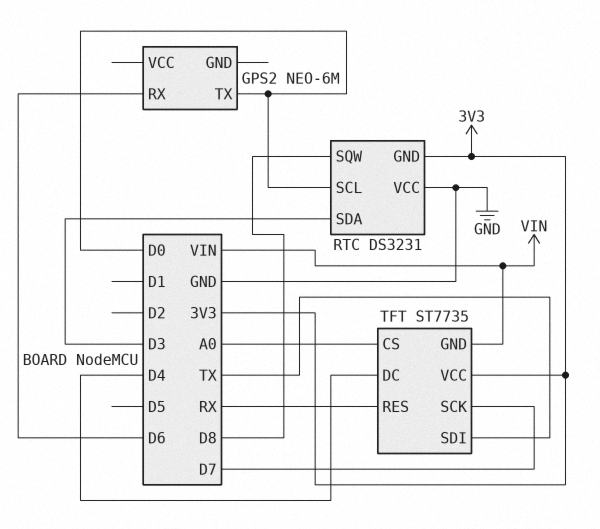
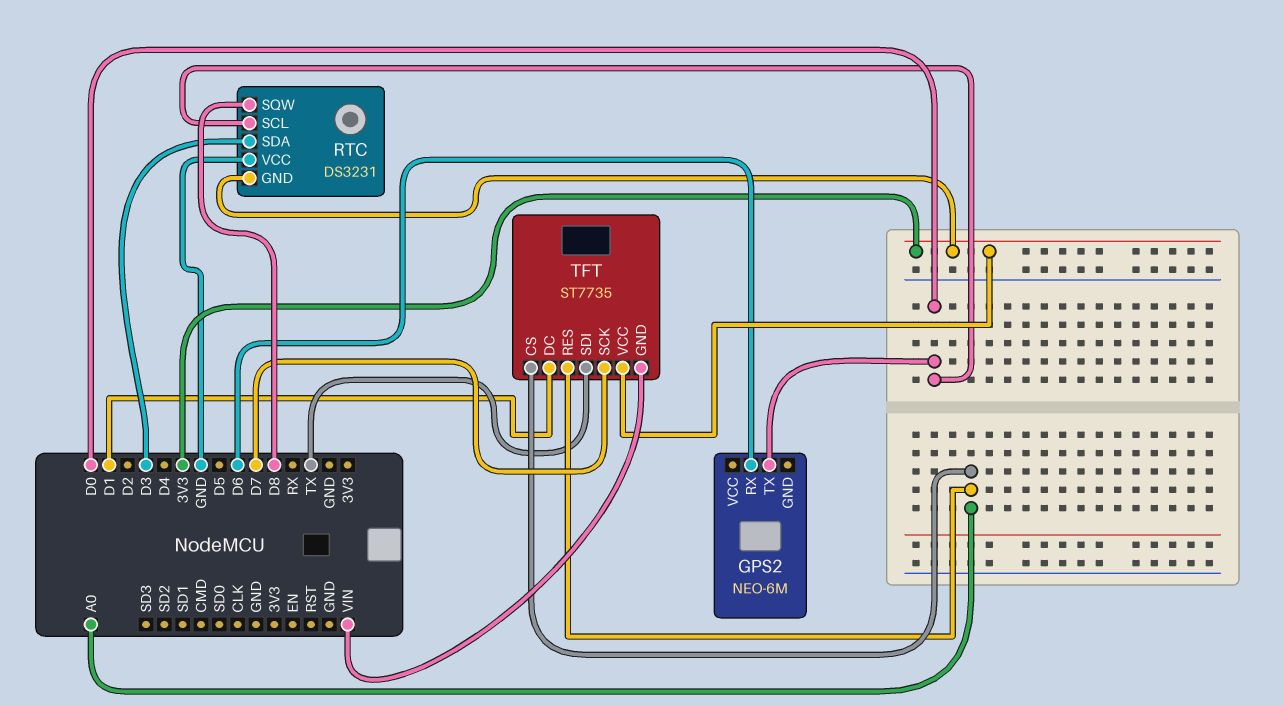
TFT pin DC: D4 -> D1
TFT pin RES: RX -> A0

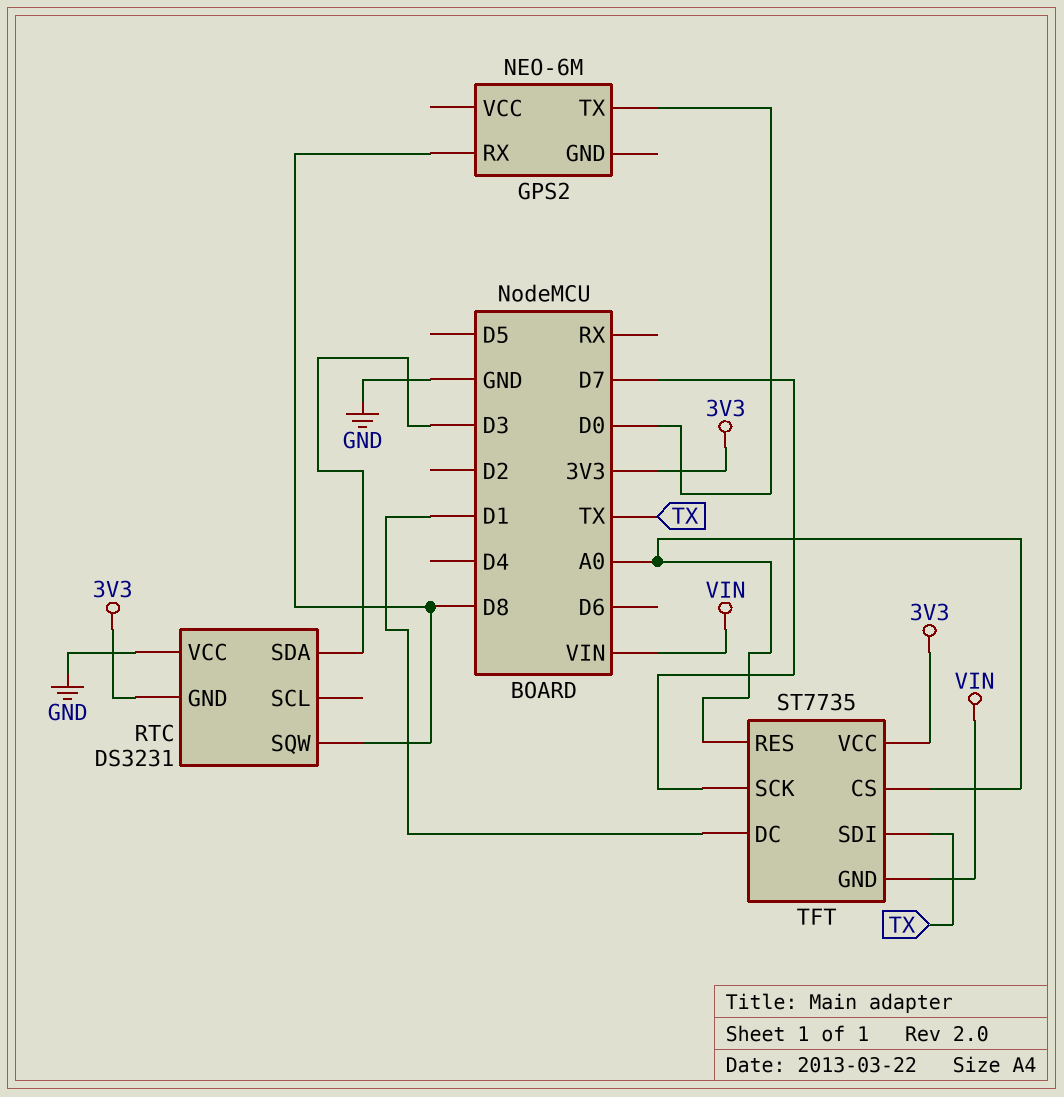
GPS2 pin RX: D6 -> D8
RTC pin SCL: D0 -> none

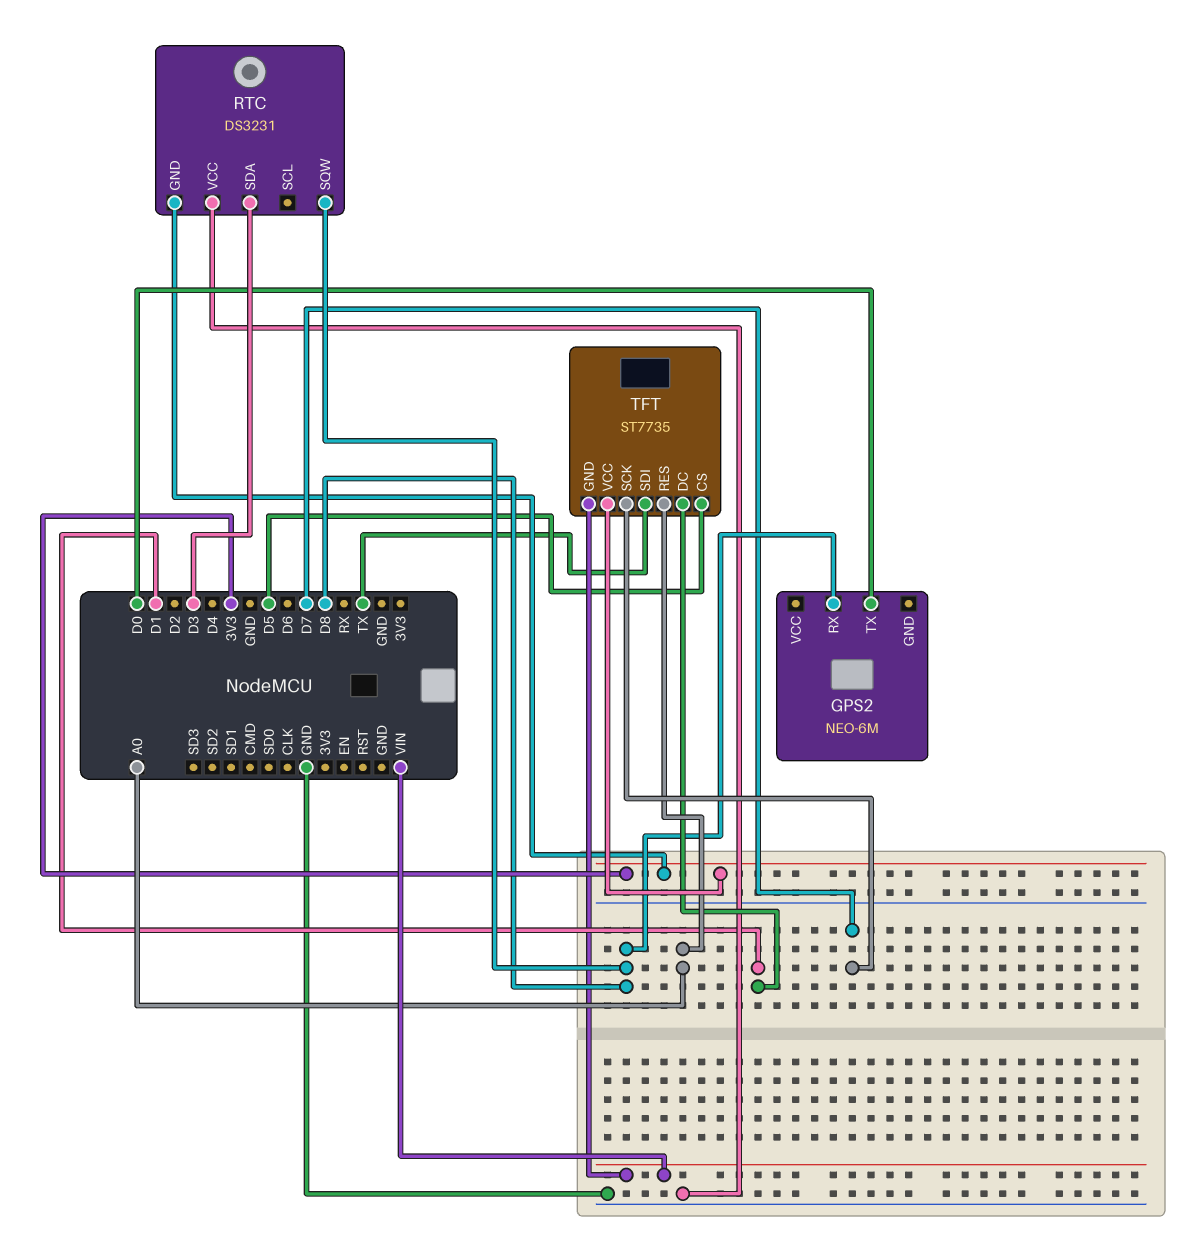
TFT pin CS: A0 -> D5

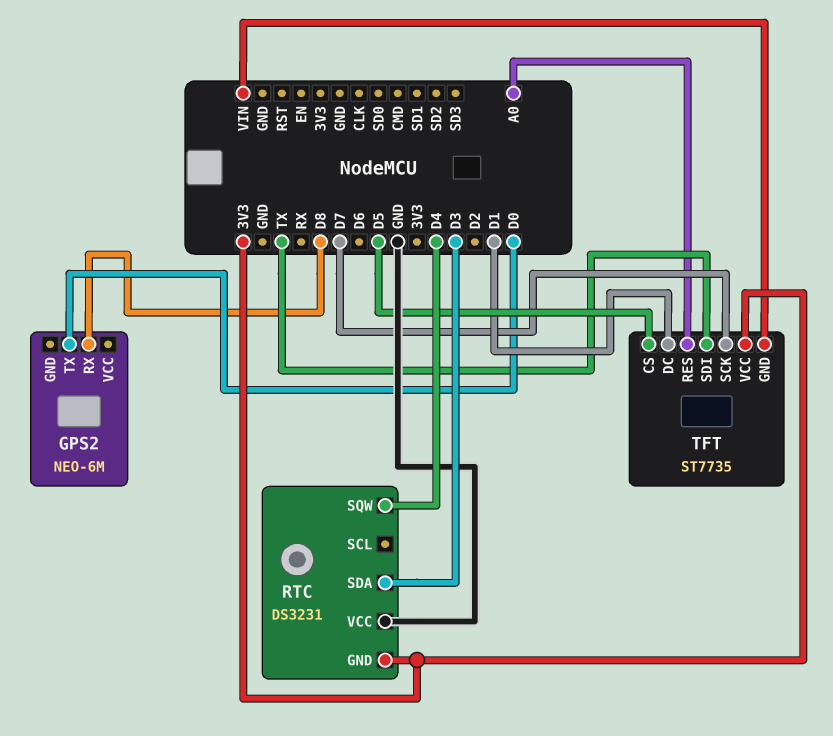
RTC pin SQW: D8 -> D4

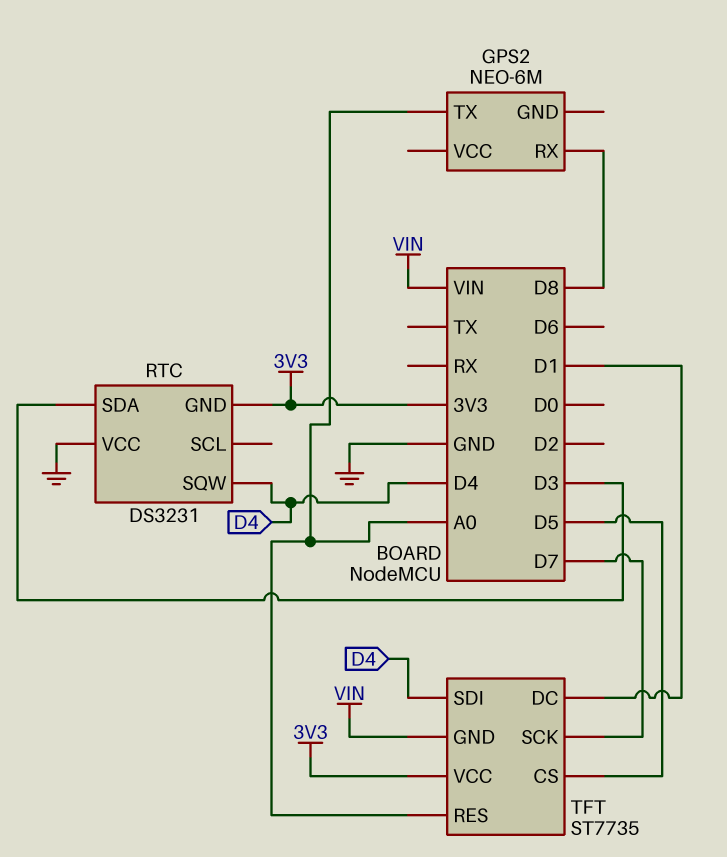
GPS2 pin TX: D0 -> A0
TFT pin SDI: TX -> D4

